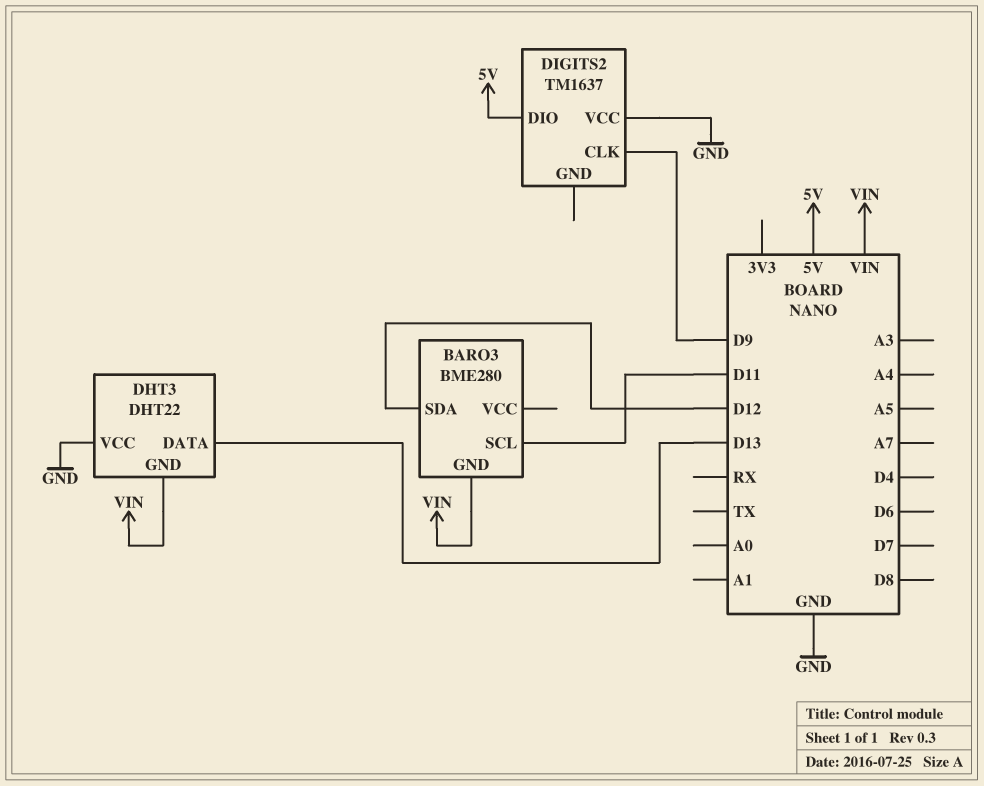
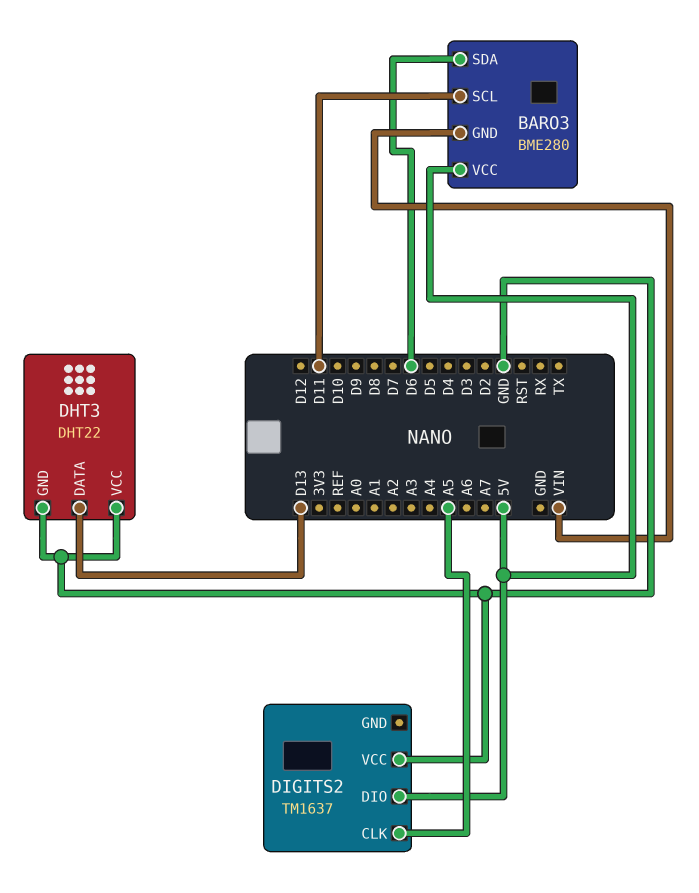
BARO3 pin SDA: D12 -> D6
BARO3 pin VCC: none -> 5V
DHT3 pin GND: VIN -> GND
DIGITS2 pin CLK: D9 -> A5

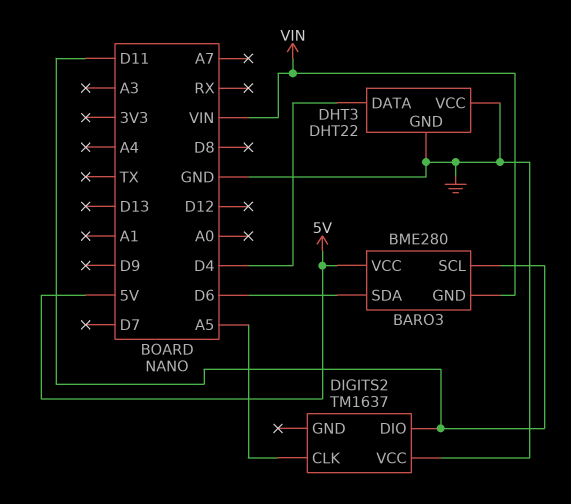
DHT3 pin DATA: D13 -> D4
DIGITS2 pin DIO: 5V -> D11

